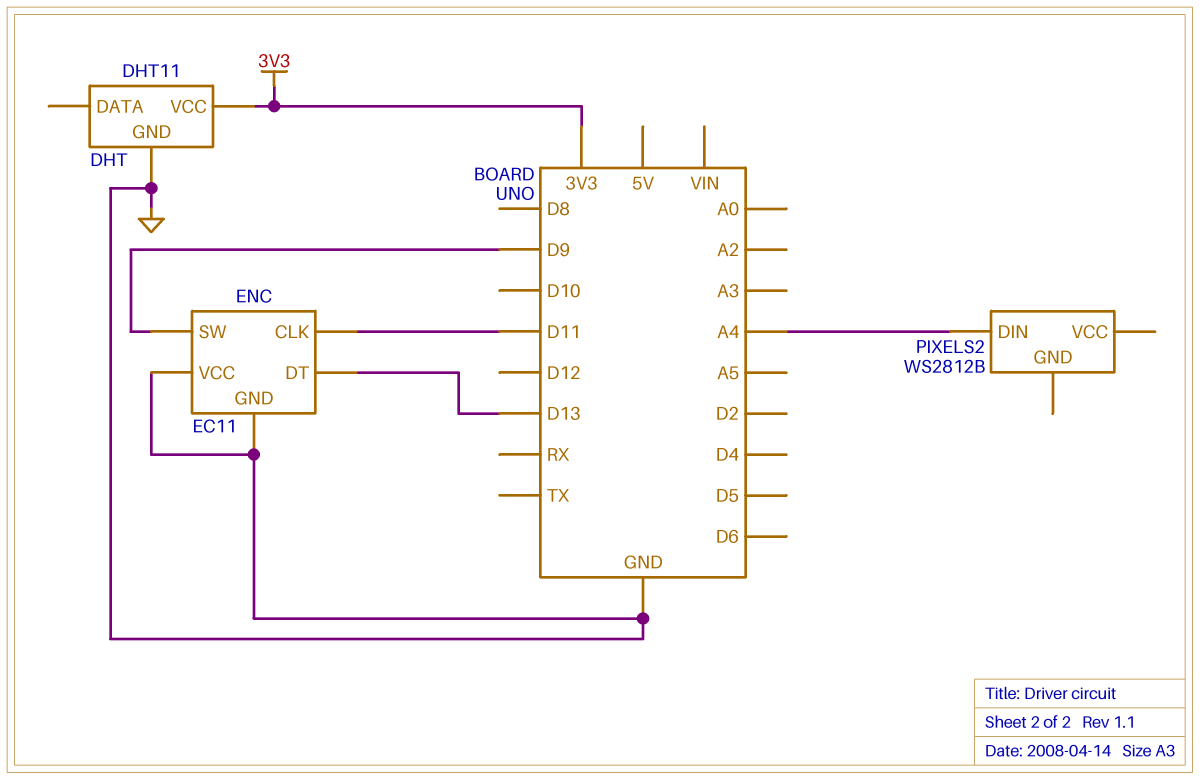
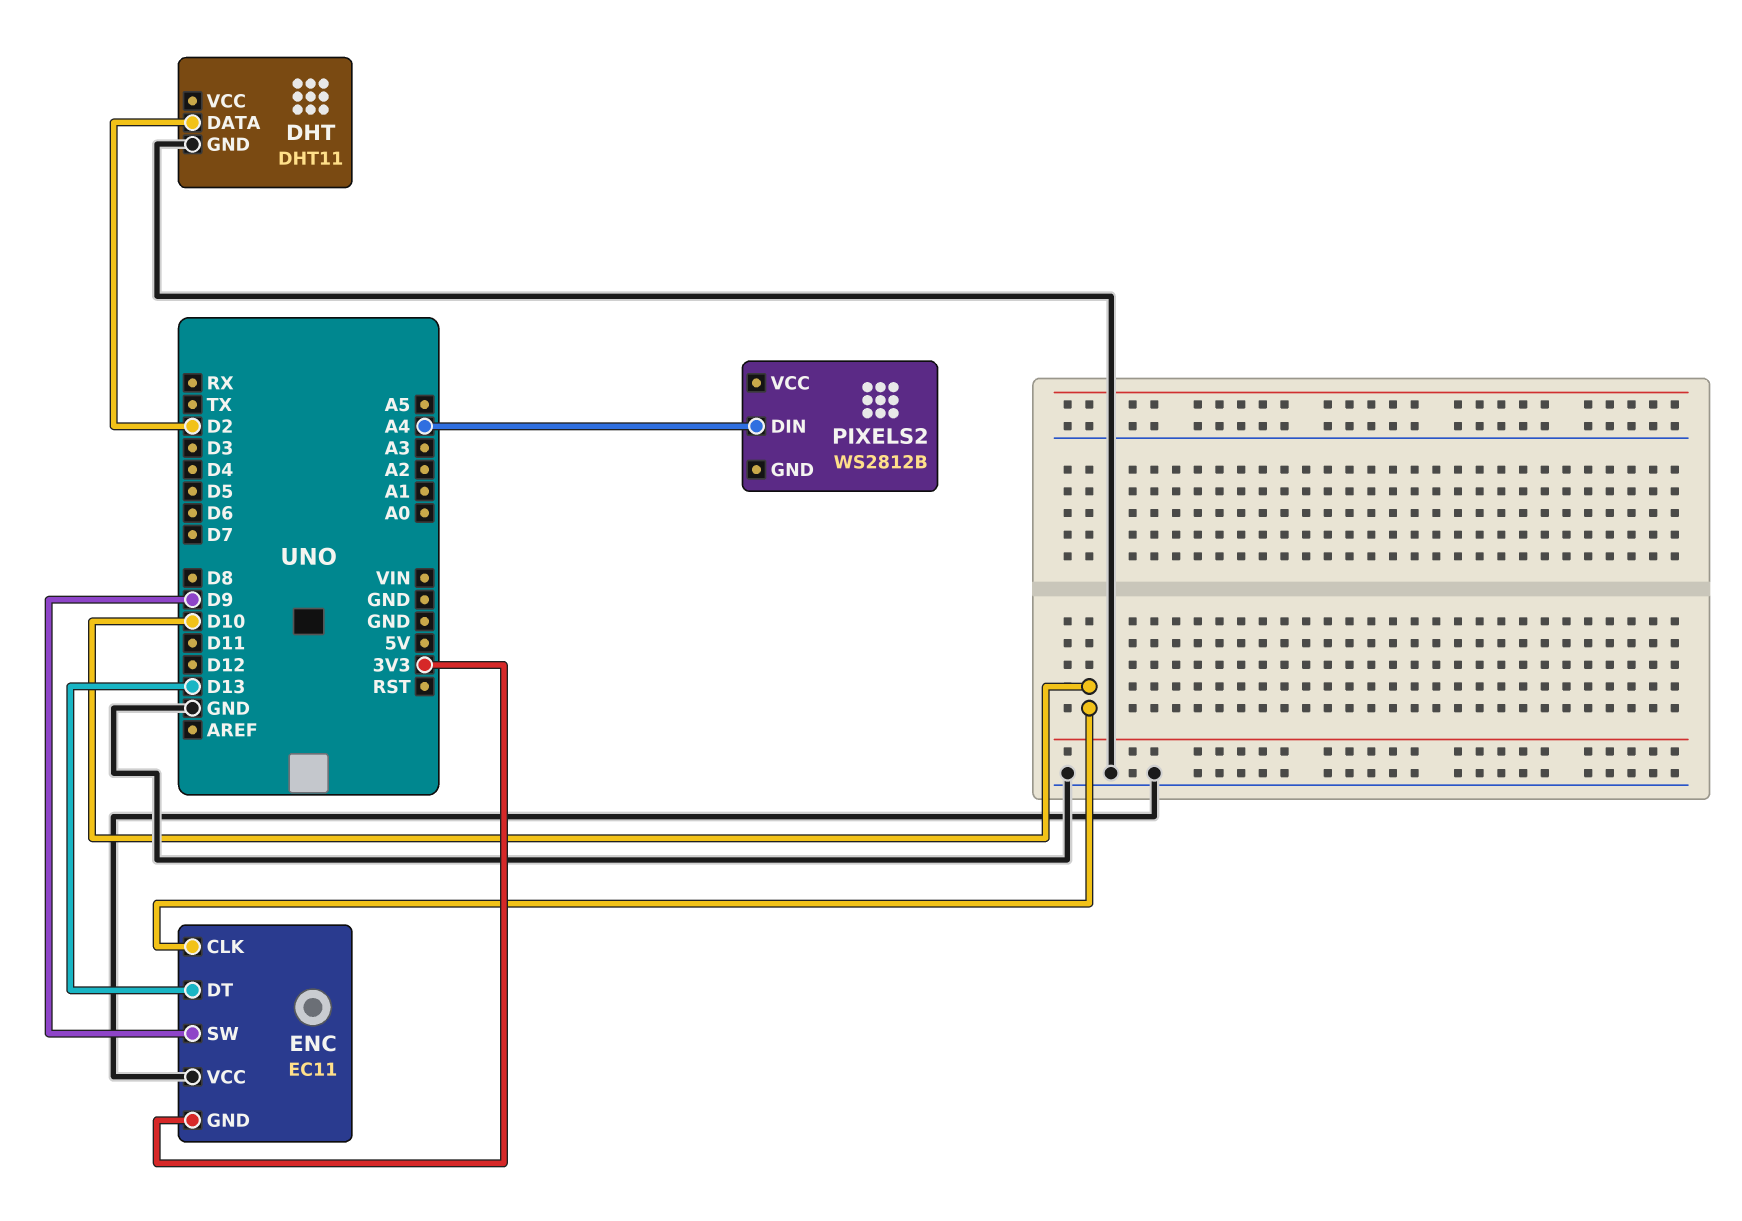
DHT pin DATA: none -> D2
DHT pin VCC: 3V3 -> none
ENC pin CLK: D11 -> D10
ENC pin GND: GND -> 3V3

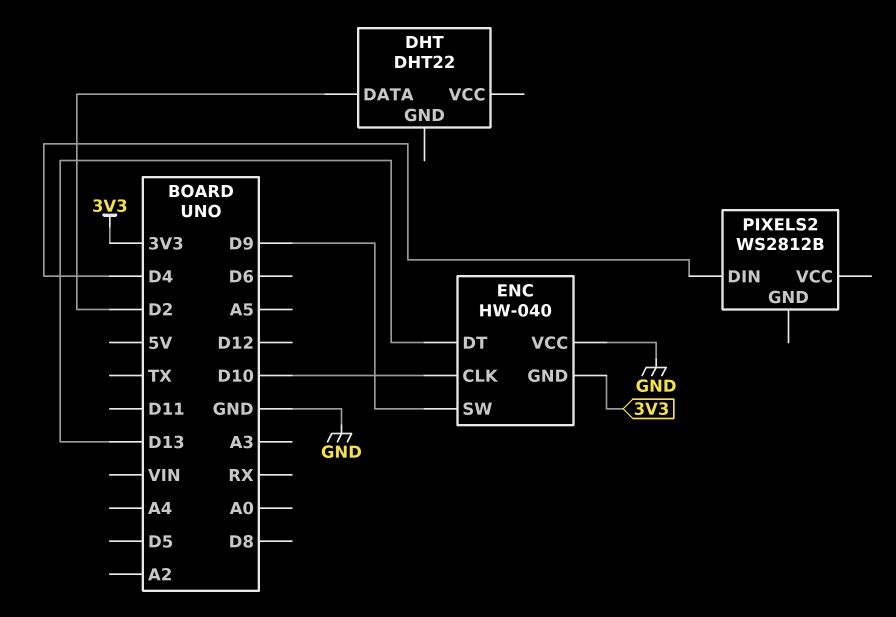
DHT: DHT11 -> DHT22
DHT pin GND: GND -> none
ENC: EC11 -> HW-040
PIXELS2 pin DIN: A4 -> D4

